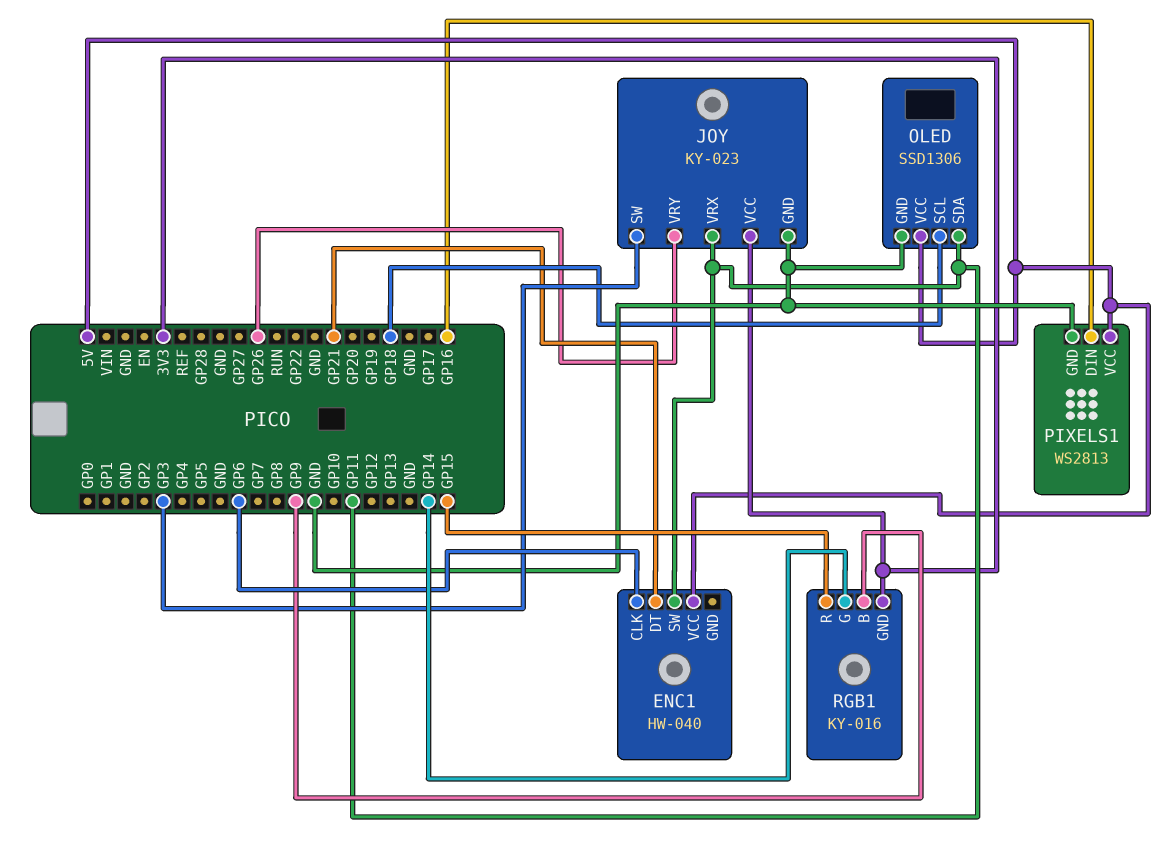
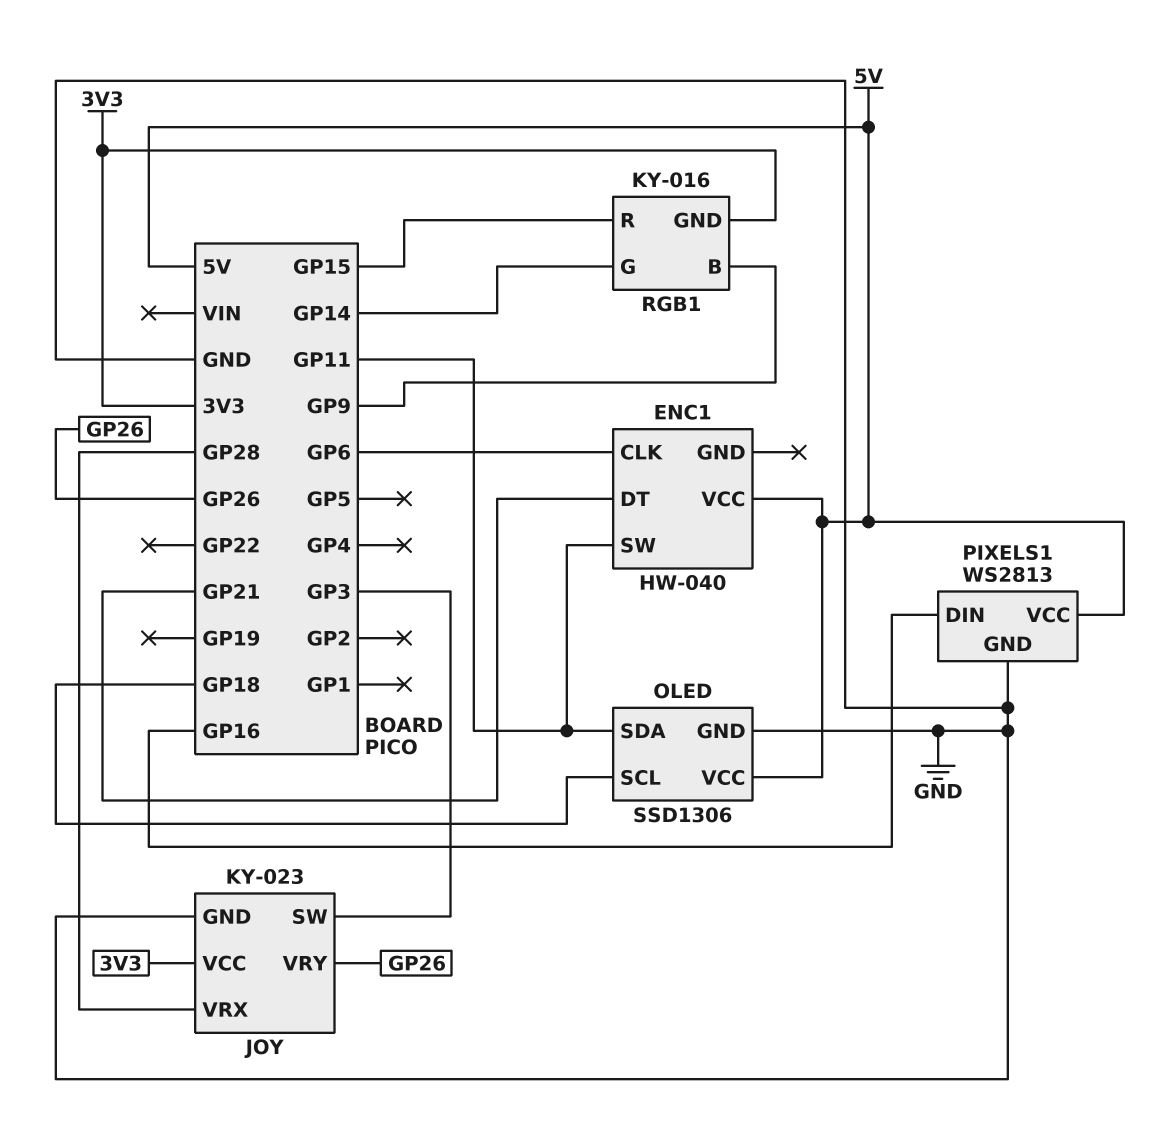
JOY pin VRX: GP11 -> GP28

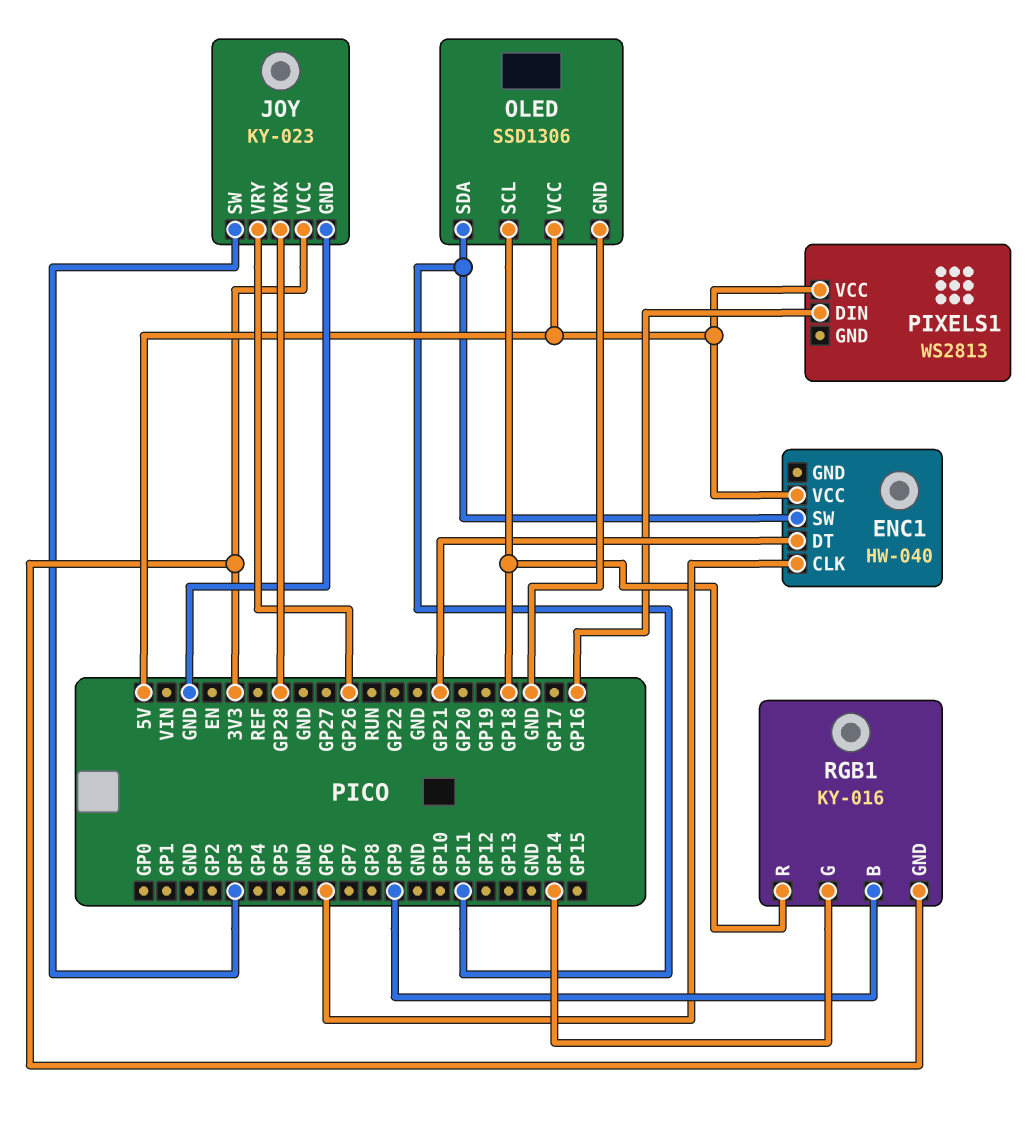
PIXELS1 pin GND: GND -> none
RGB1 pin R: GP15 -> GP18

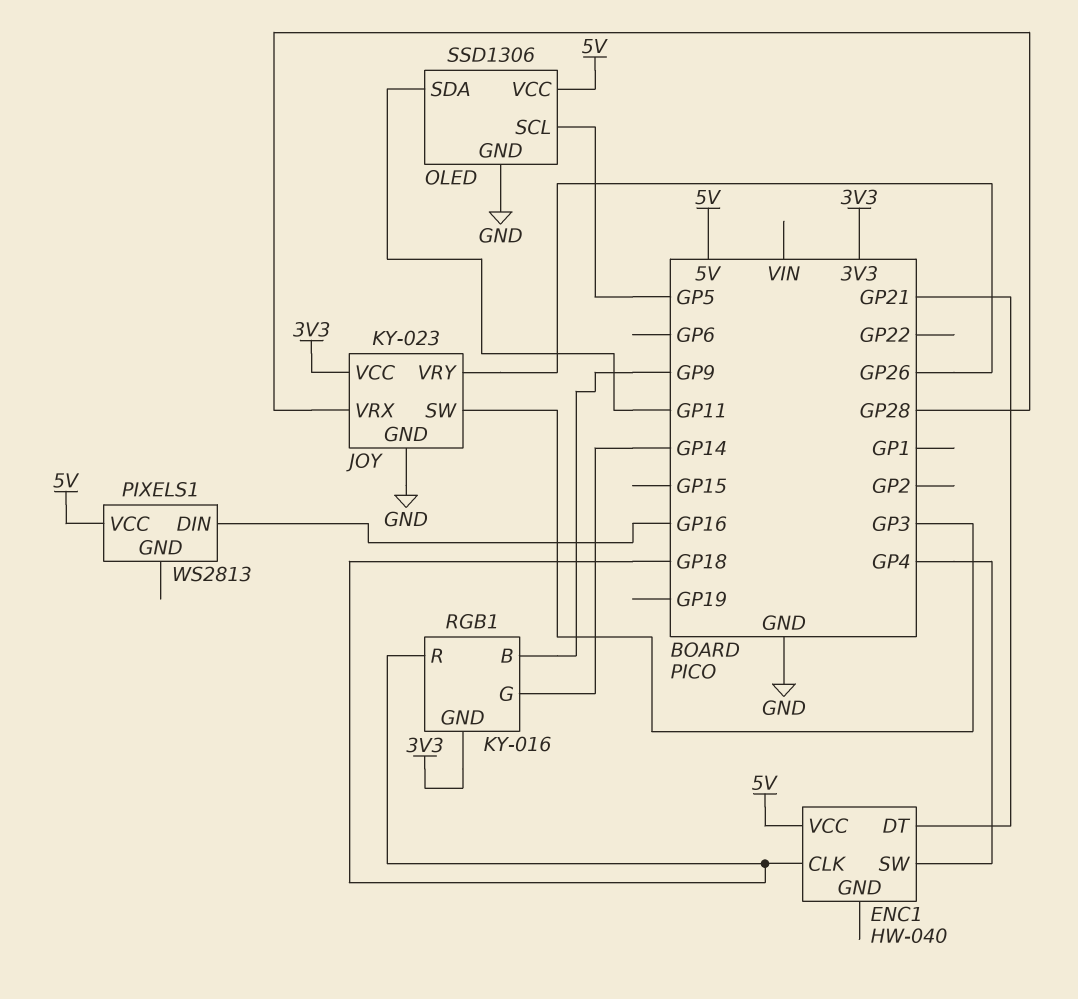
ENC1 pin CLK: GP6 -> GP18
ENC1 pin SW: GP11 -> GP4
OLED pin SCL: GP18 -> GP5

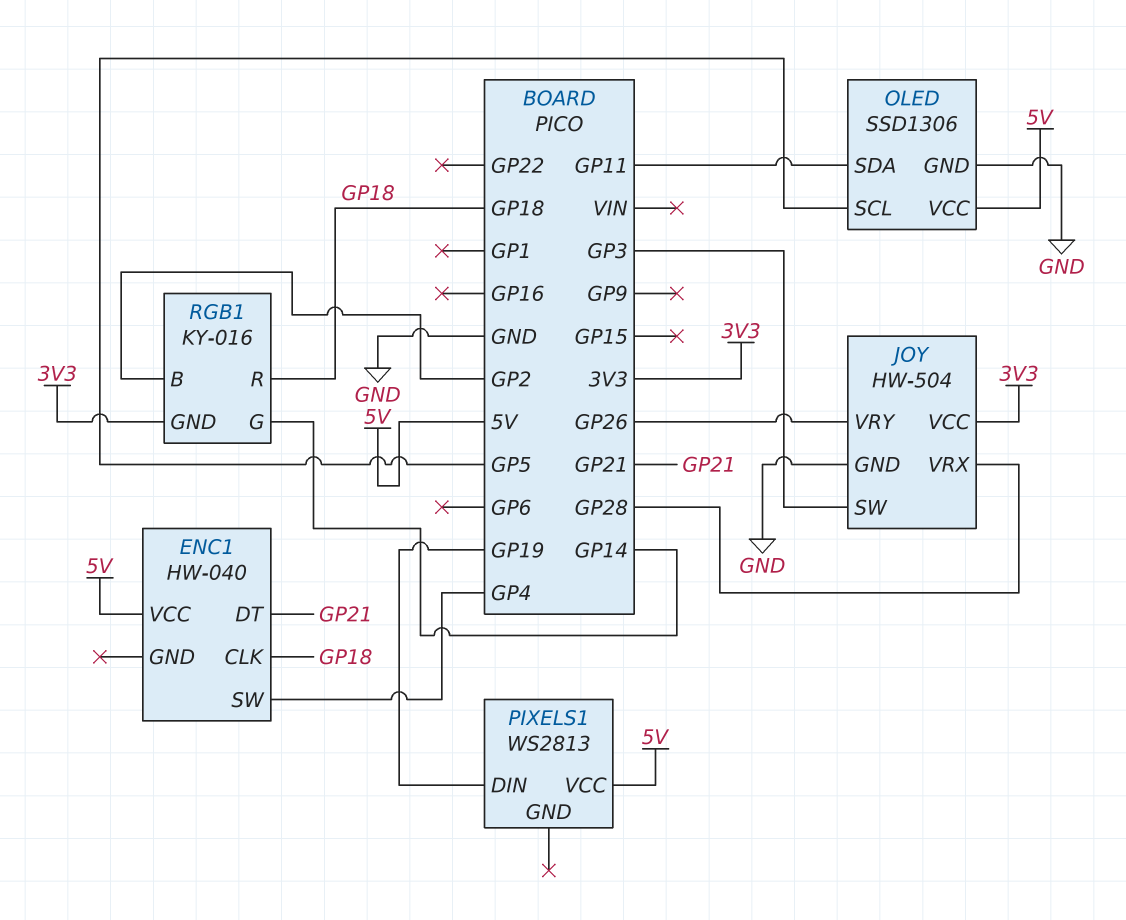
JOY: KY-023 -> HW-504
PIXELS1 pin DIN: GP16 -> GP19
RGB1 pin B: GP9 -> GP2

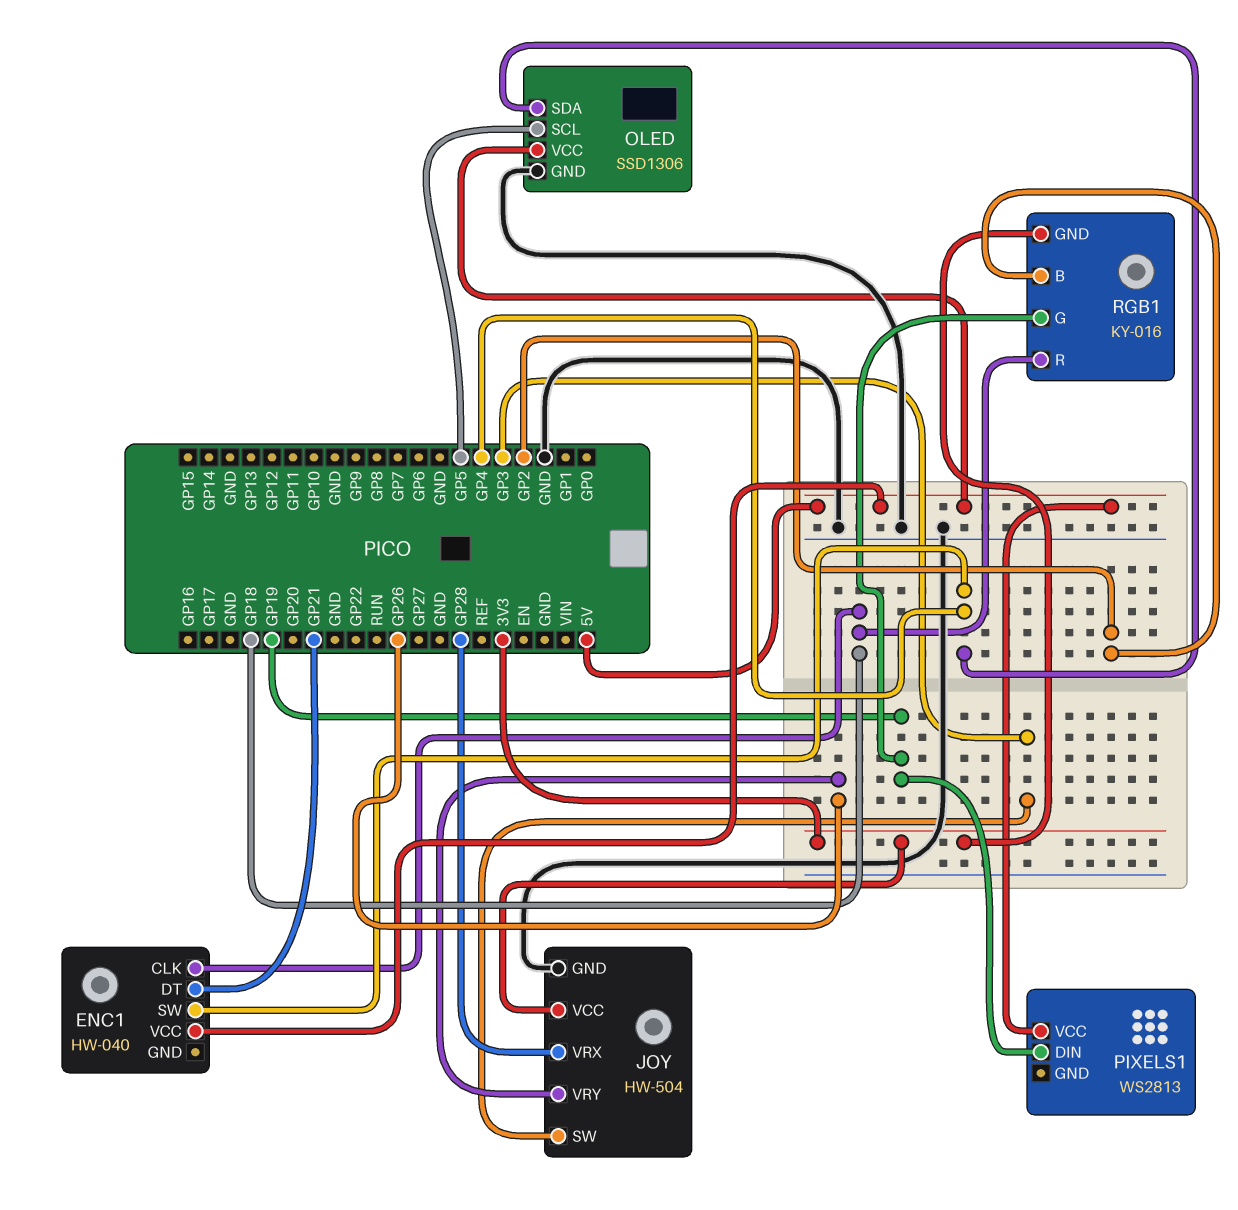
OLED pin SDA: GP11 -> GP4
RGB1 pin G: GP14 -> GP19

